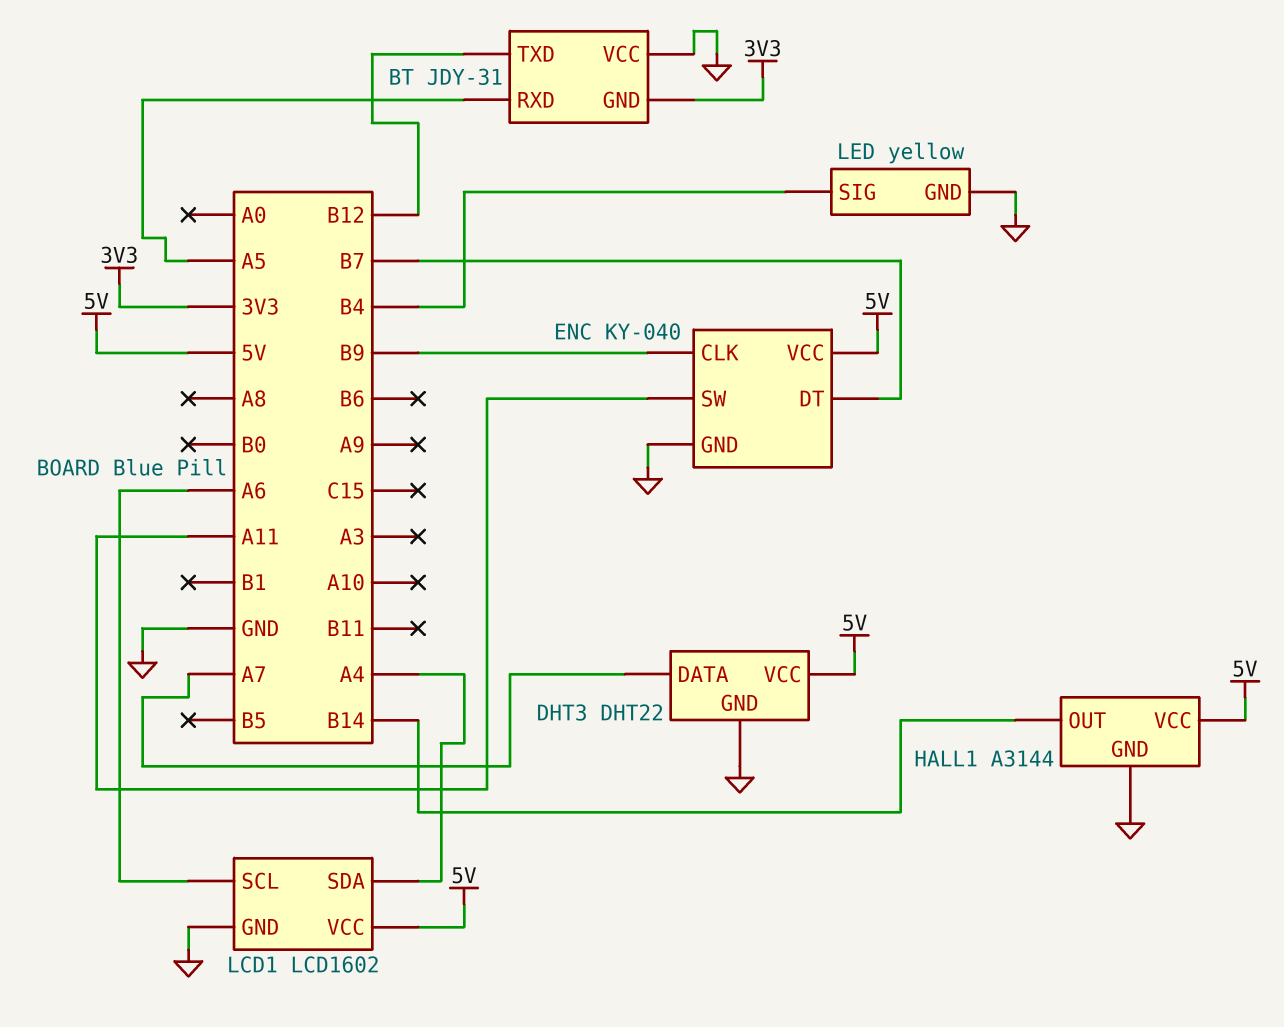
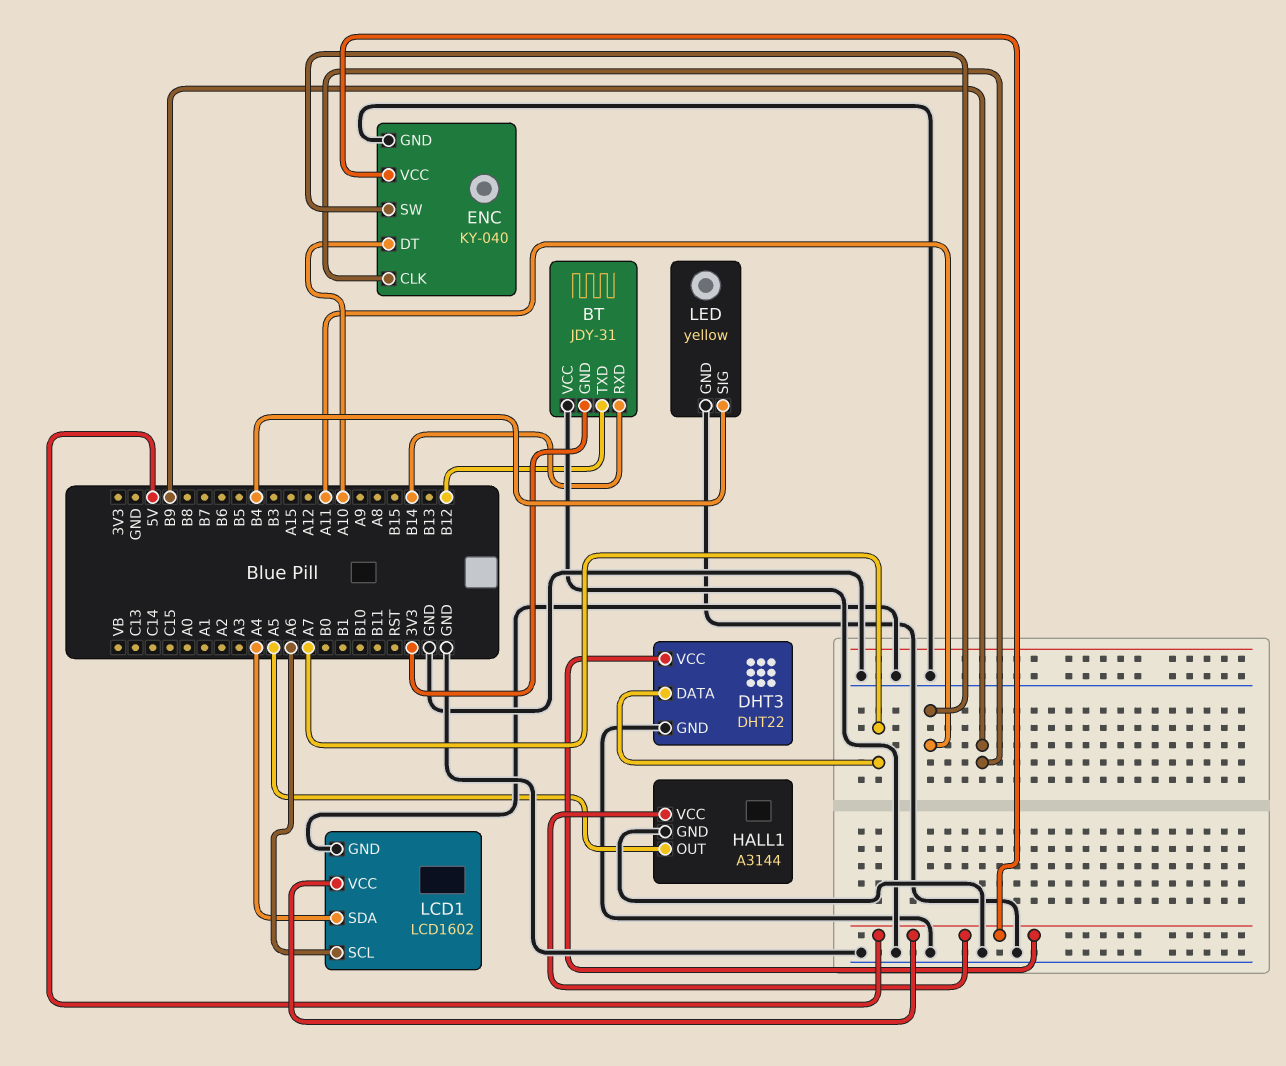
BT pin RXD: A5 -> B14
ENC pin DT: B7 -> A10
HALL1 pin OUT: B14 -> A5

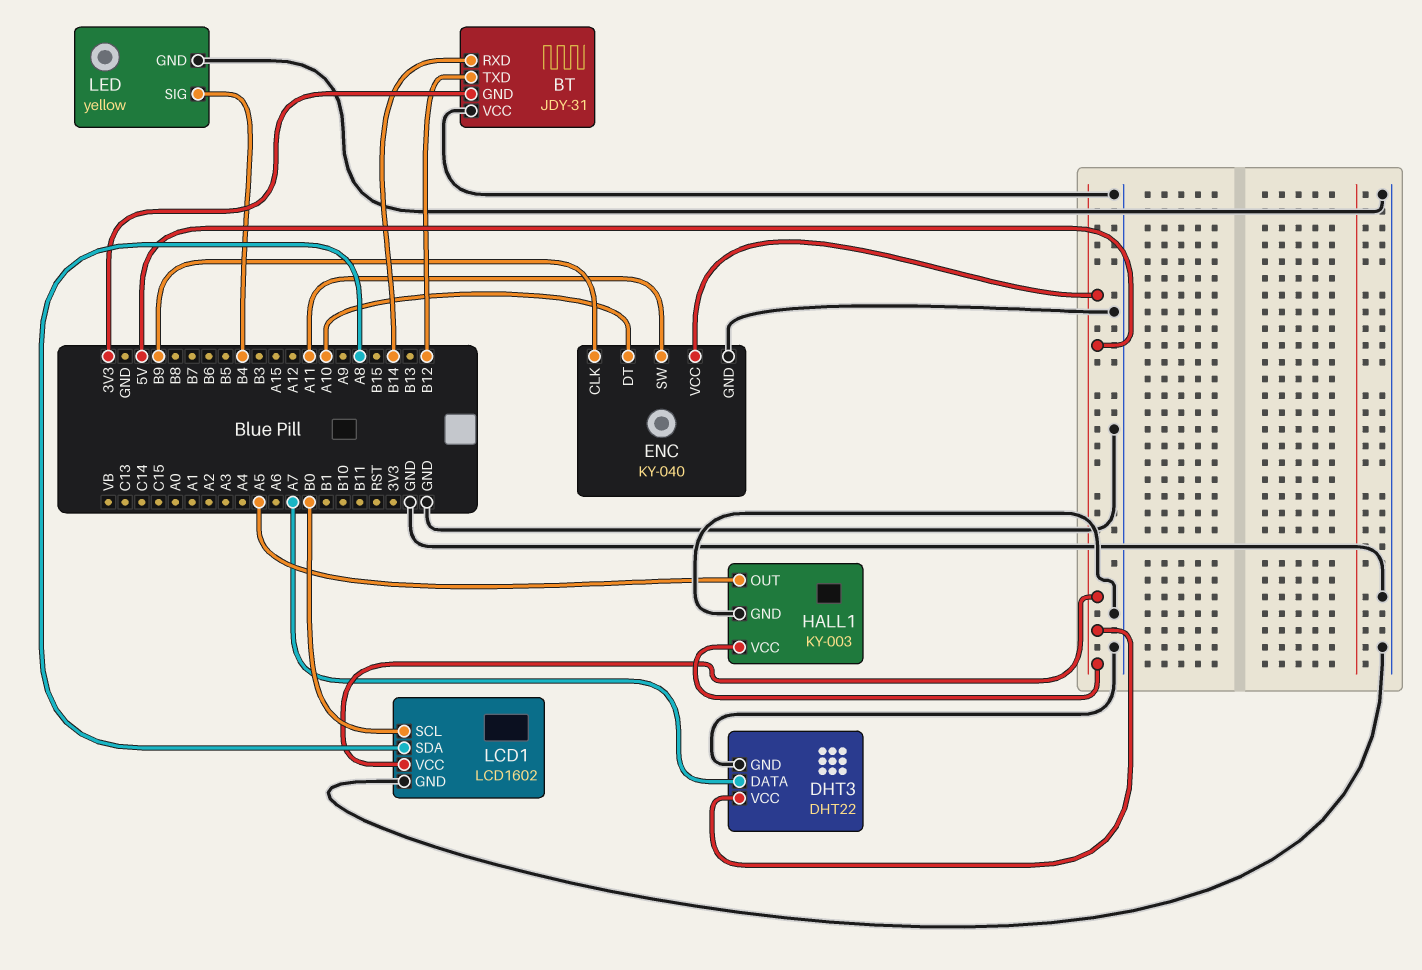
HALL1: A3144 -> KY-003
LCD1 pin SCL: A6 -> B0
LCD1 pin SDA: A4 -> A8

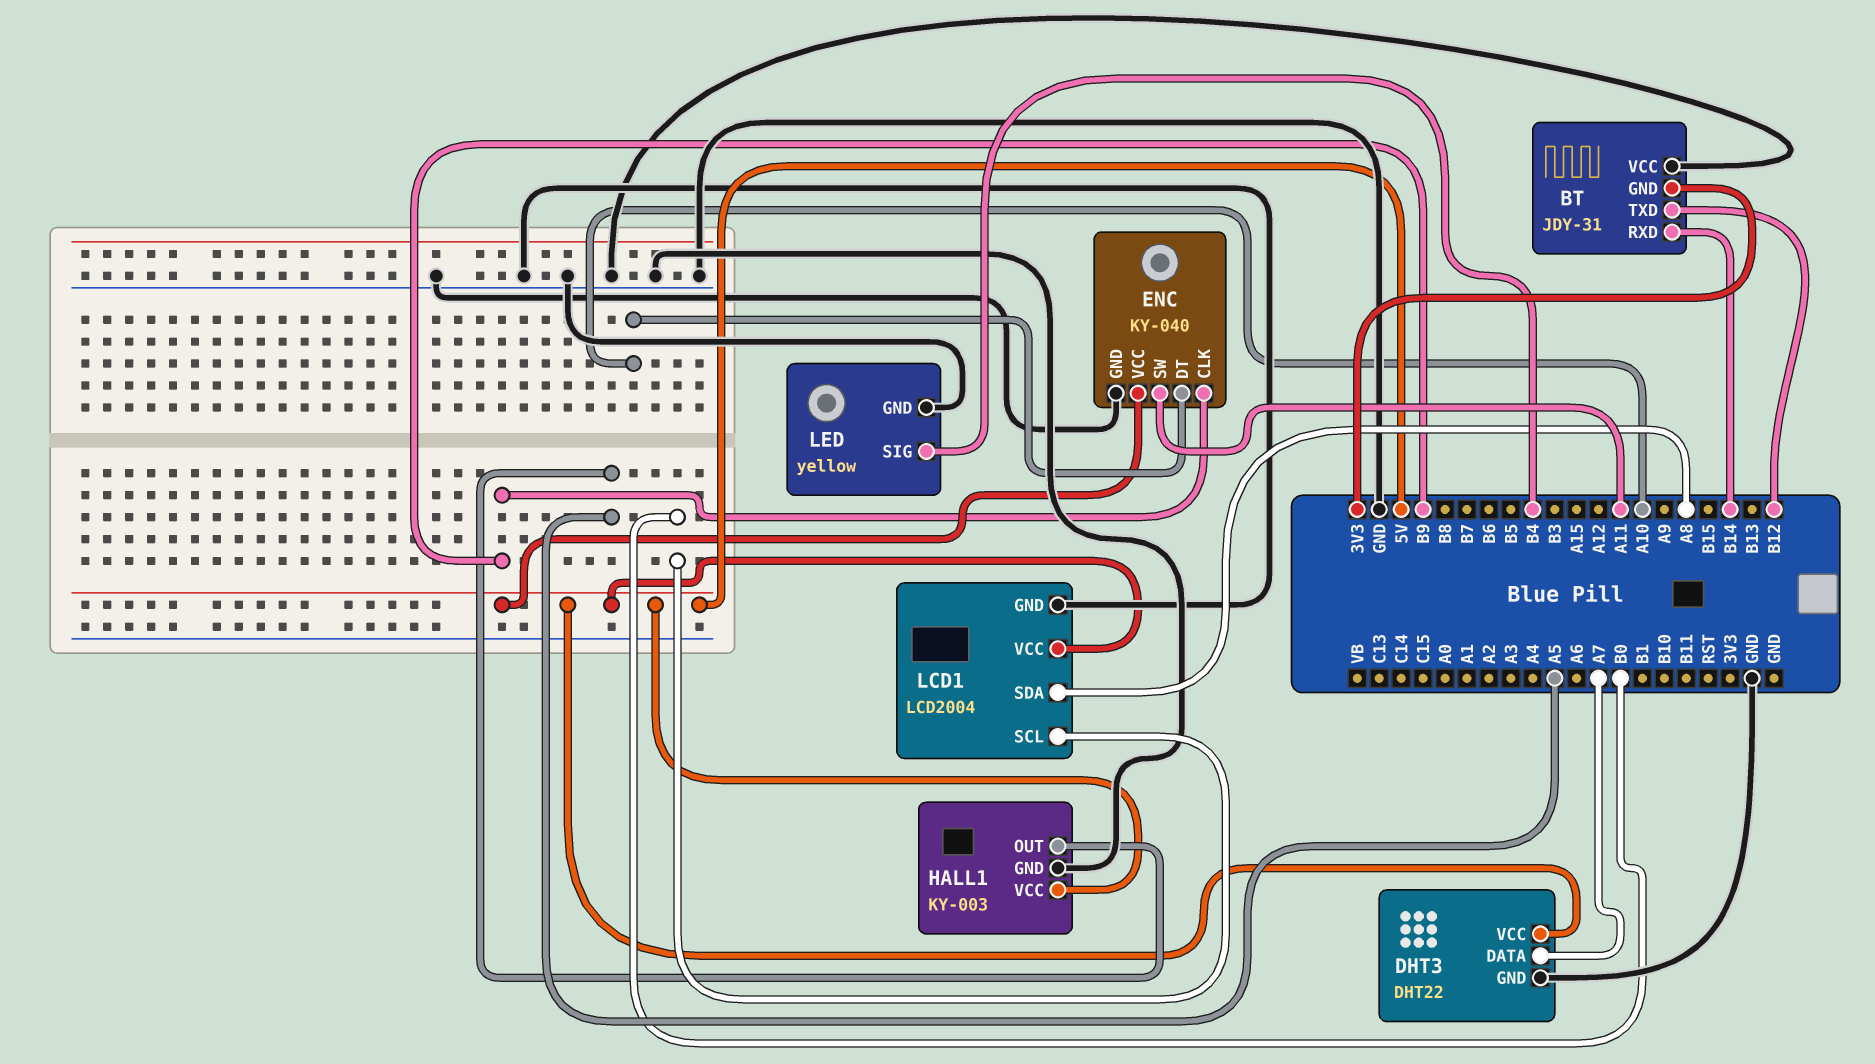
LCD1: LCD1602 -> LCD2004

